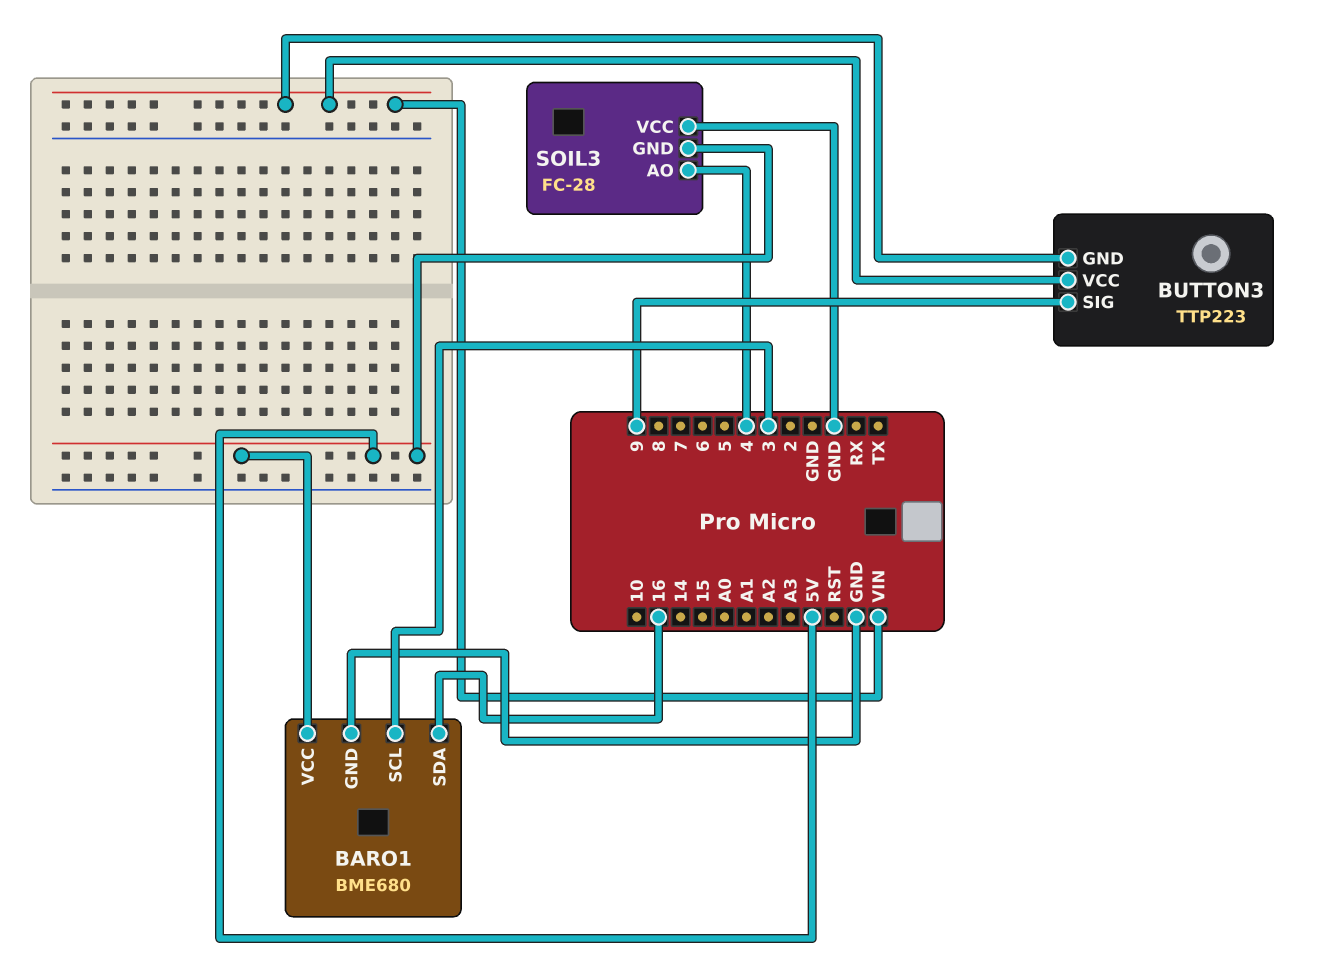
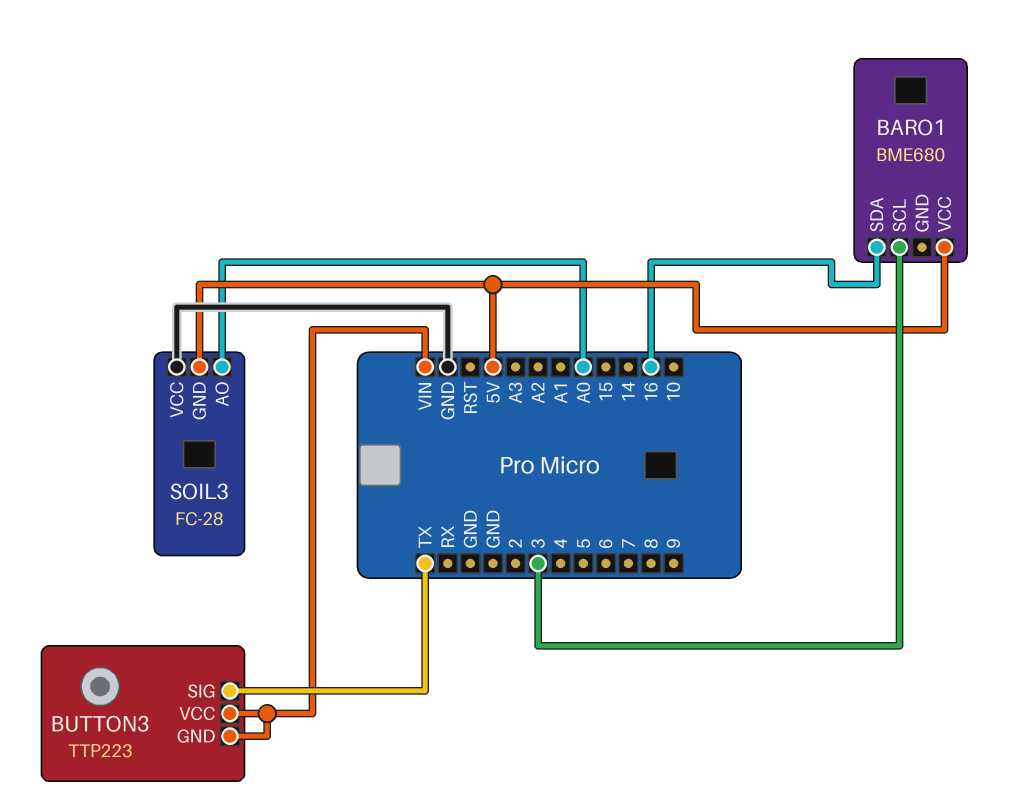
BARO1 pin GND: GND -> none
BUTTON3 pin SIG: 9 -> TX
SOIL3 pin AO: 4 -> A0

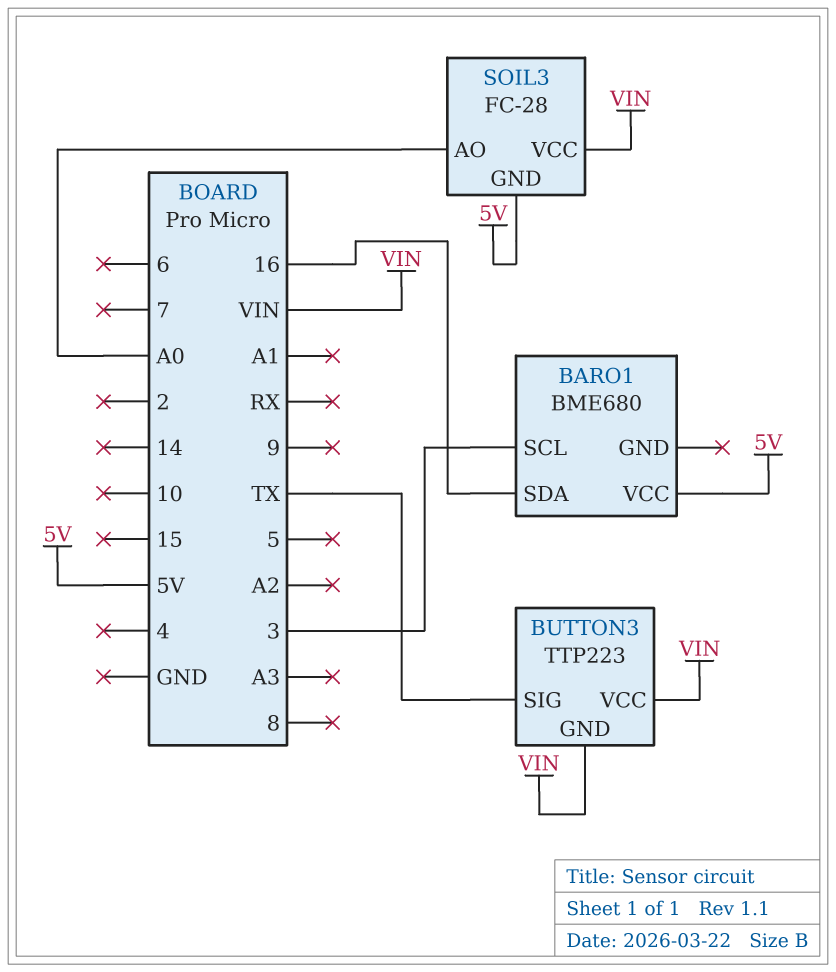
SOIL3 pin VCC: GND -> VIN

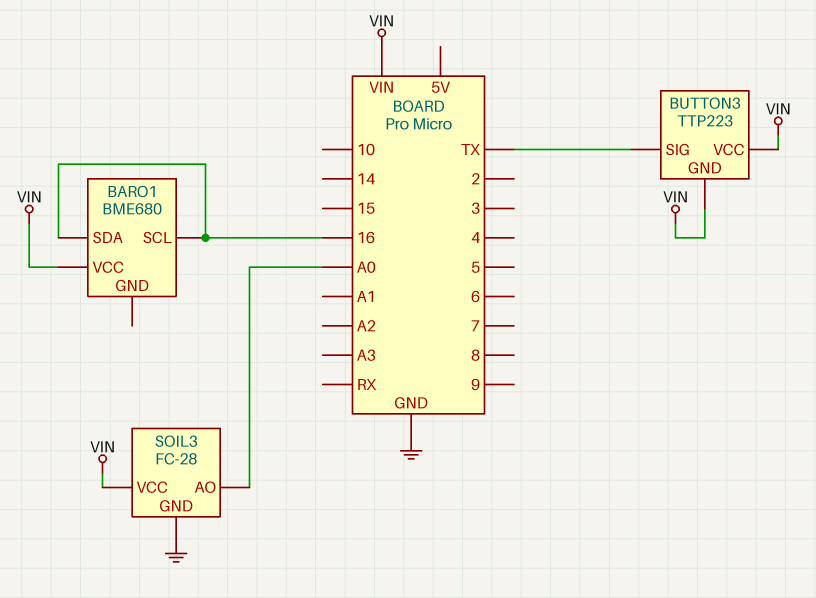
BARO1 pin SCL: 3 -> 16
BARO1 pin VCC: 5V -> VIN
SOIL3 pin GND: 5V -> GND

